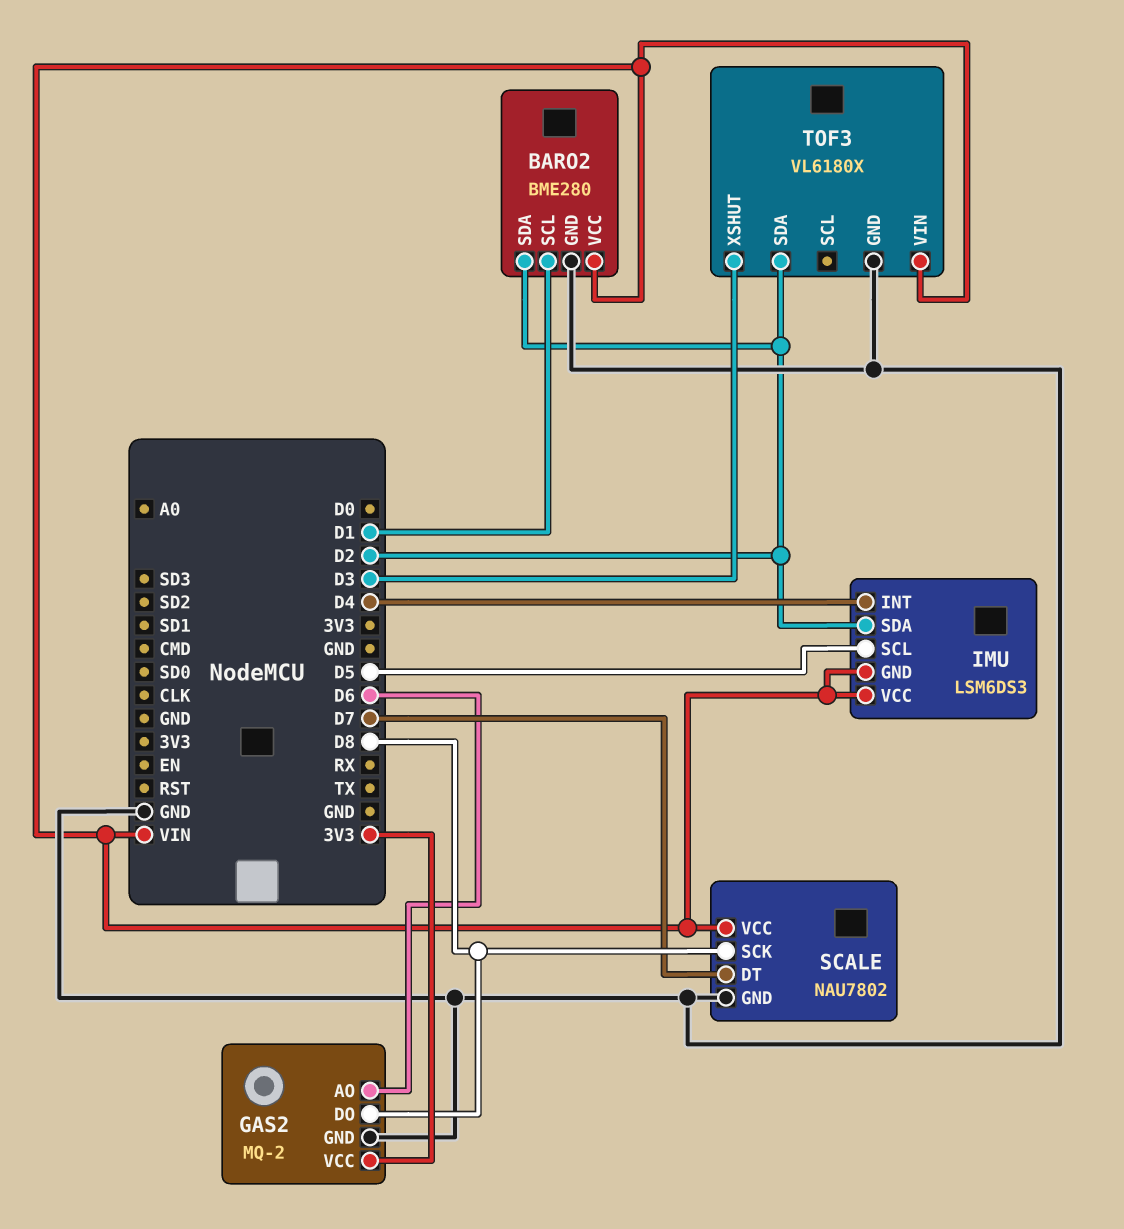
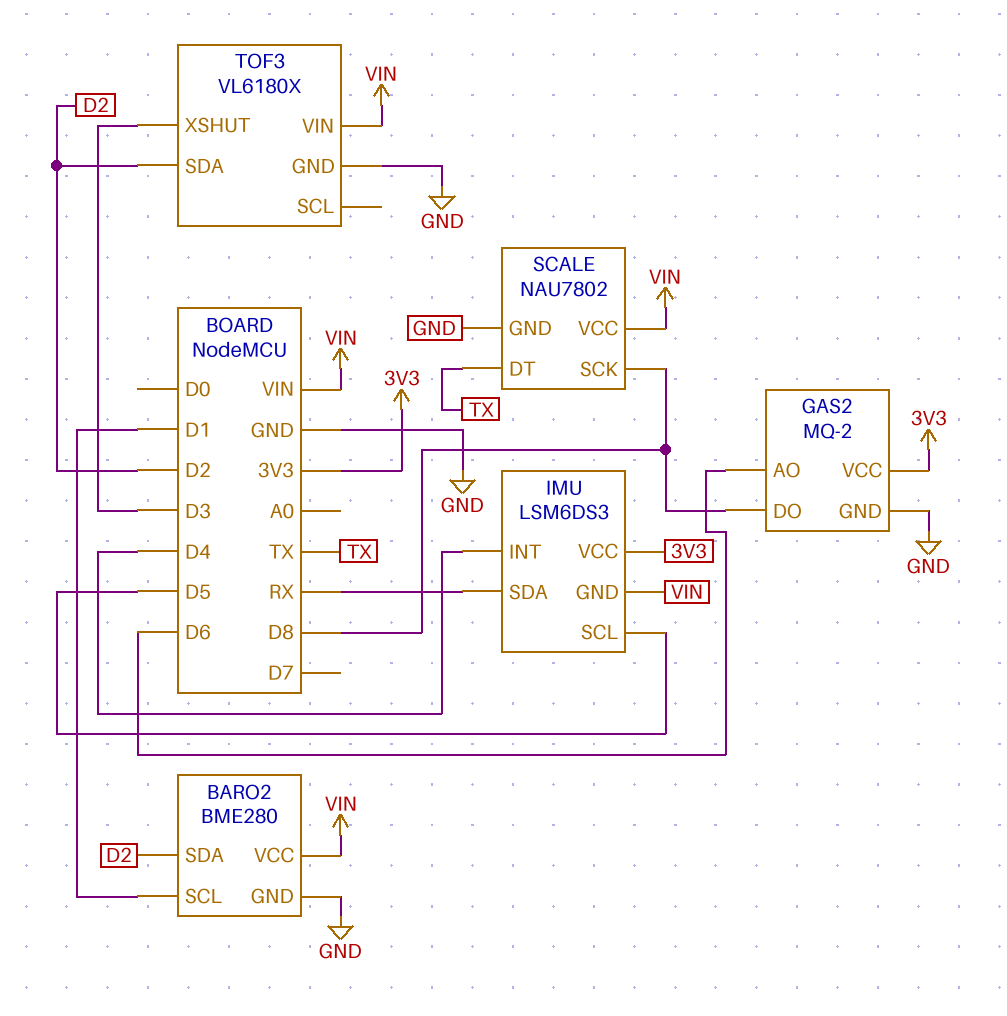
IMU pin SDA: D2 -> RX
IMU pin VCC: VIN -> 3V3
SCALE pin DT: D7 -> TX

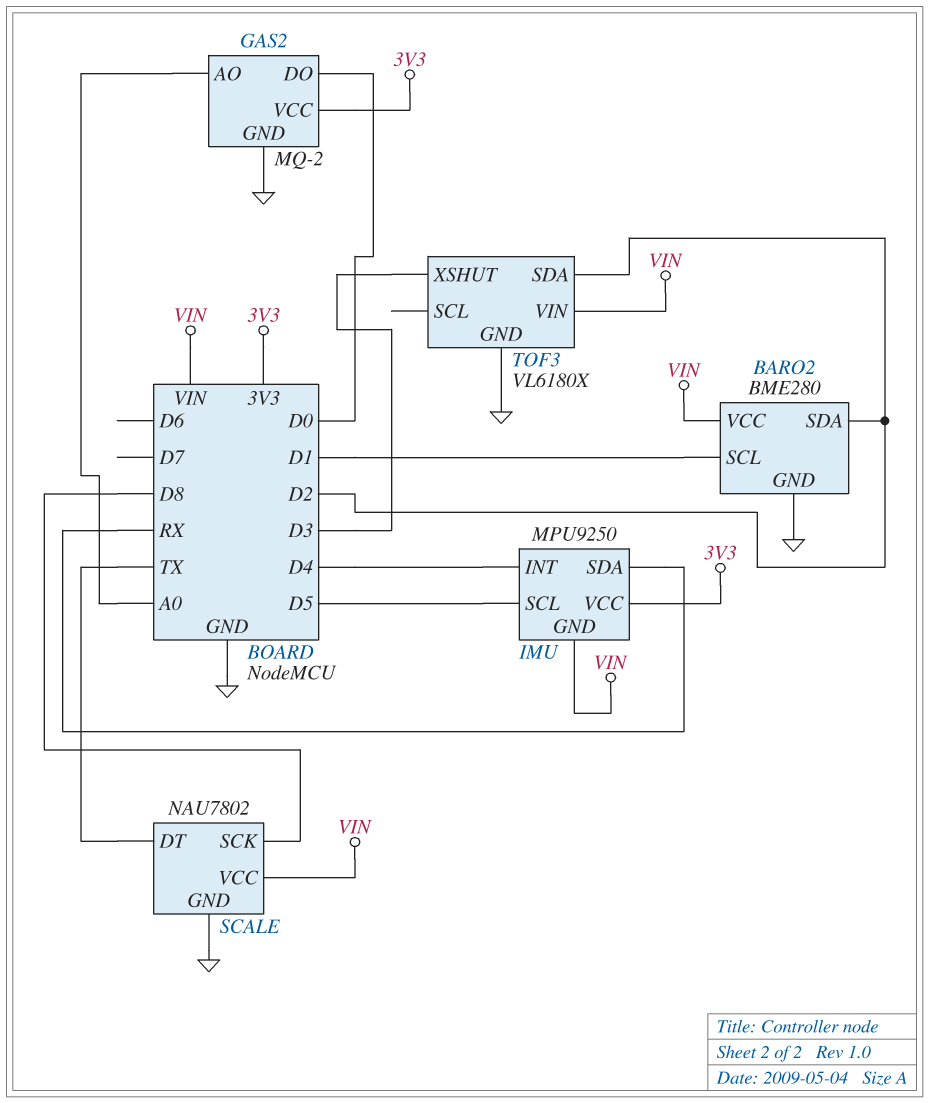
GAS2 pin AO: D6 -> A0
GAS2 pin DO: D8 -> D0
IMU: LSM6DS3 -> MPU9250

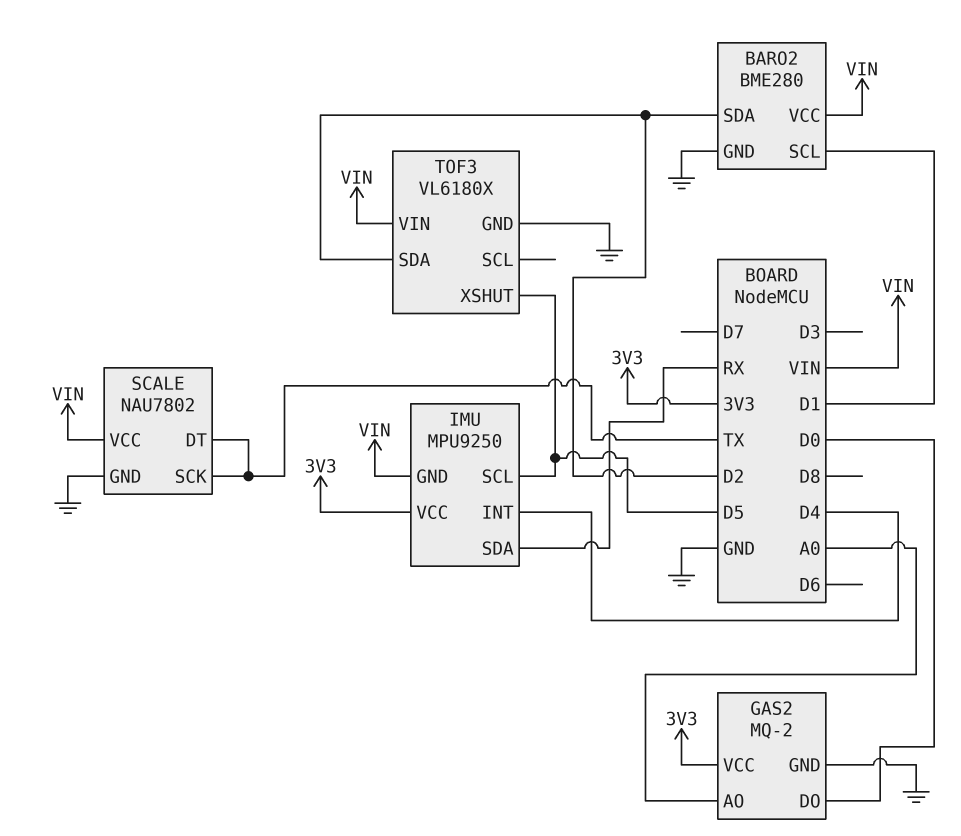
SCALE pin SCK: D8 -> TX
TOF3 pin XSHUT: D3 -> D5

